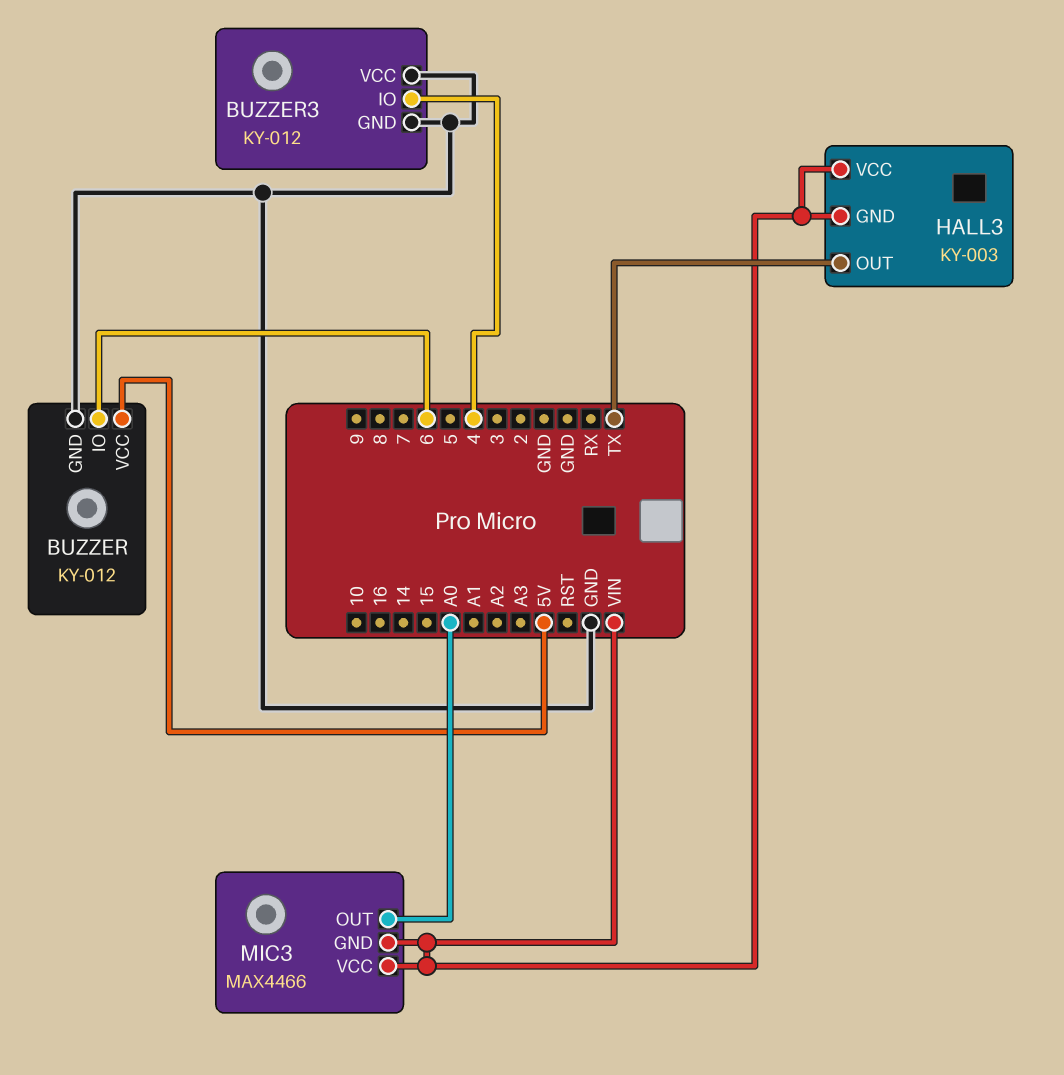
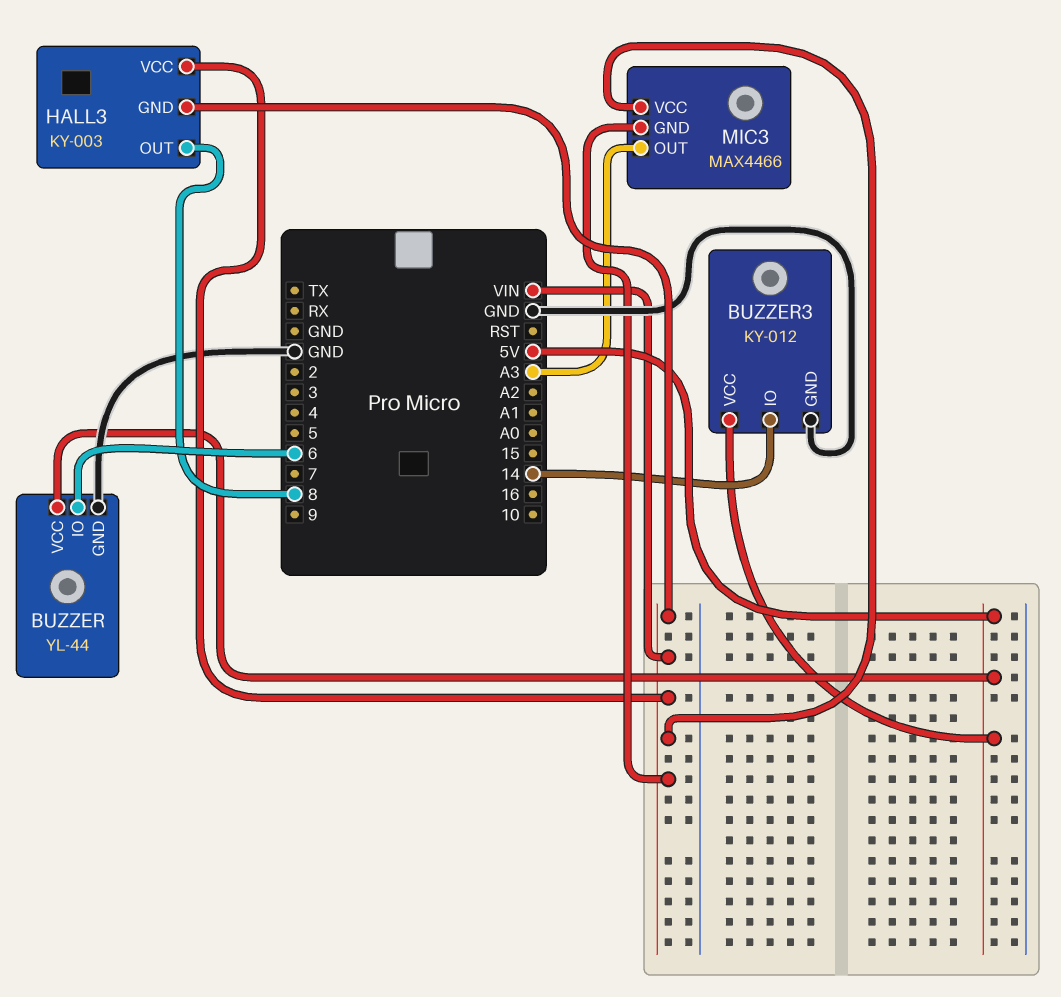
BUZZER: KY-012 -> YL-44
BUZZER3 pin IO: 4 -> 14
BUZZER3 pin VCC: GND -> 5V
HALL3 pin OUT: TX -> 8
MIC3 pin OUT: A0 -> A3

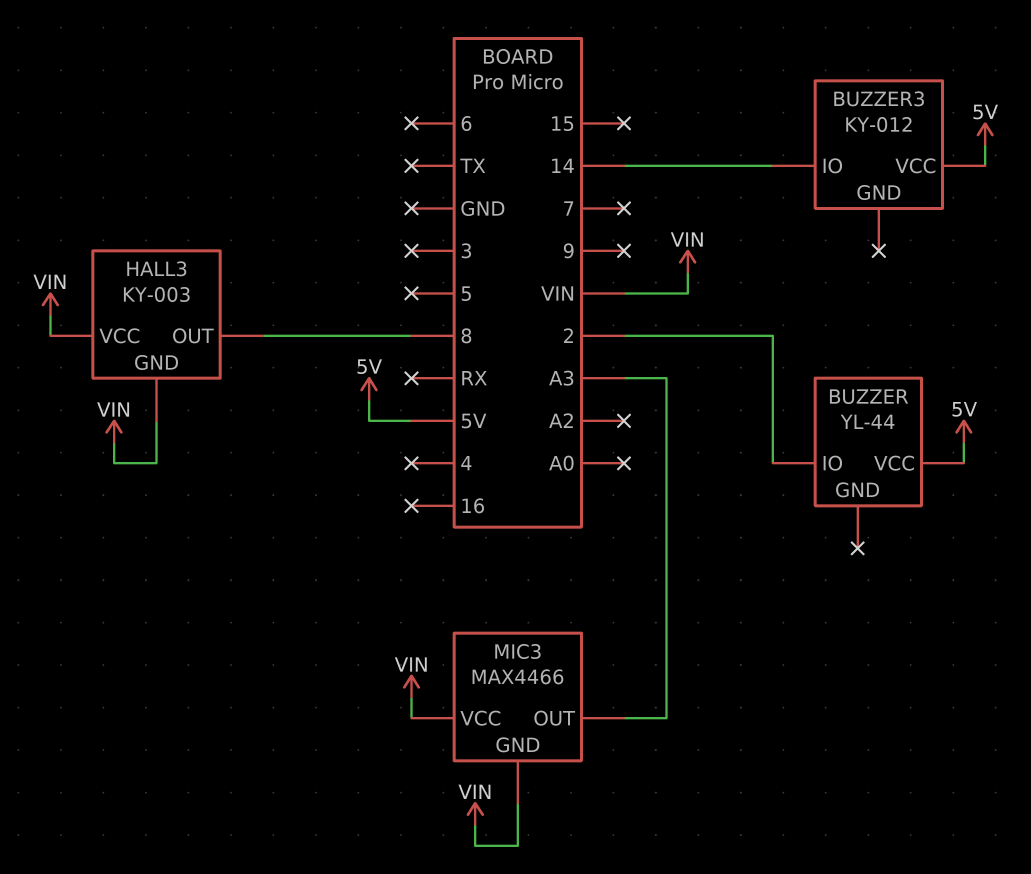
BUZZER pin GND: GND -> none
BUZZER pin IO: 6 -> 2
BUZZER3 pin GND: GND -> none

